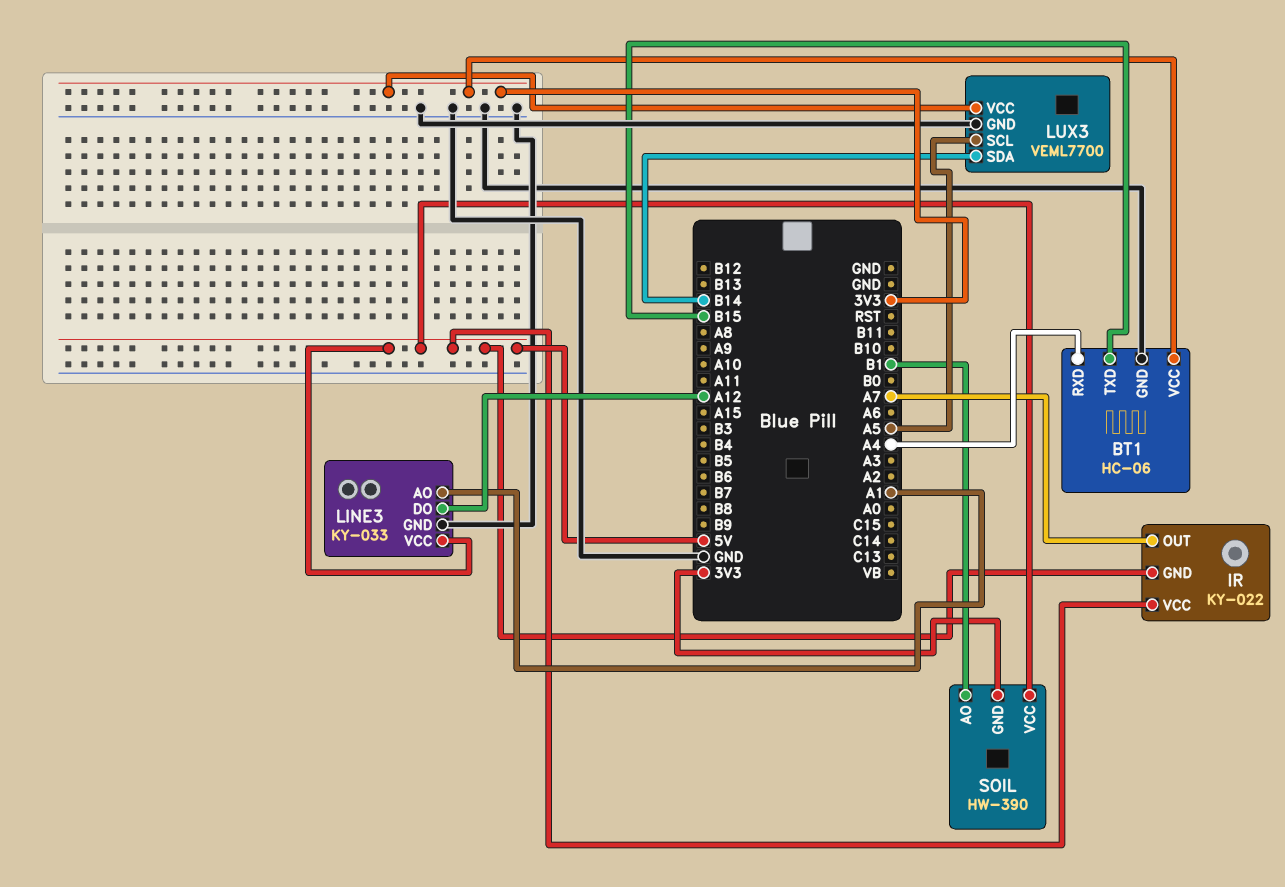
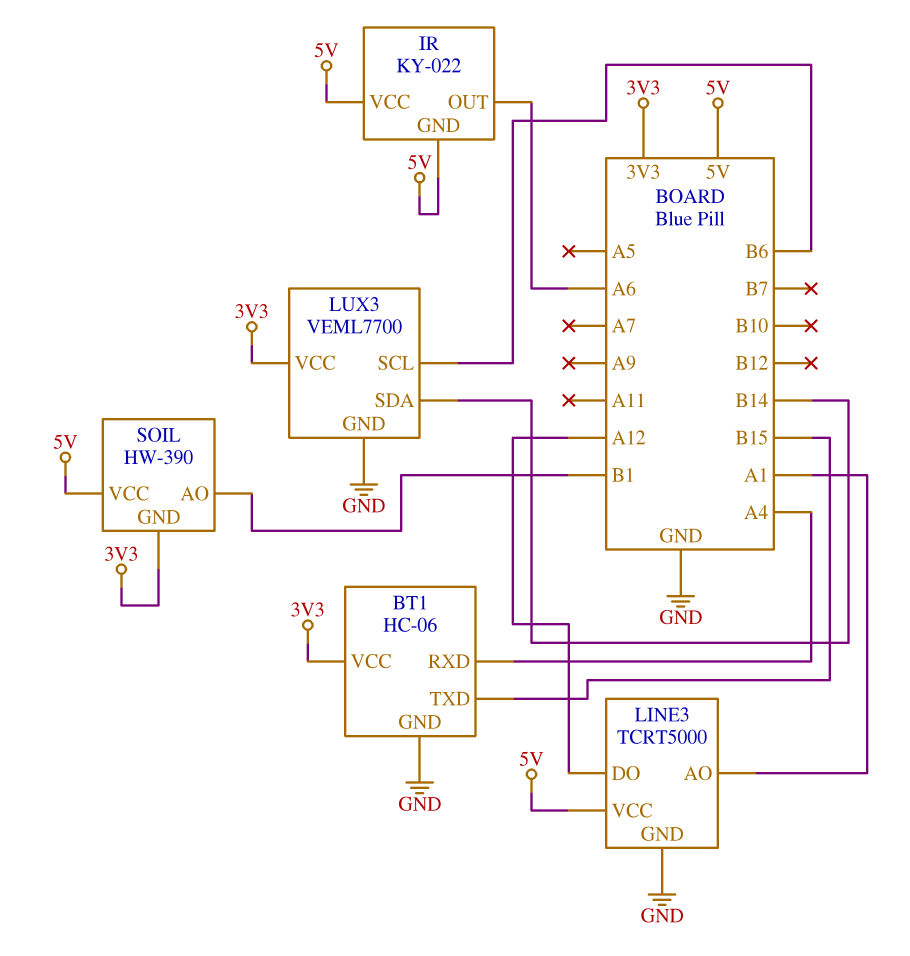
IR pin OUT: A7 -> A6
LINE3: KY-033 -> TCRT5000
LUX3 pin SCL: A5 -> B6

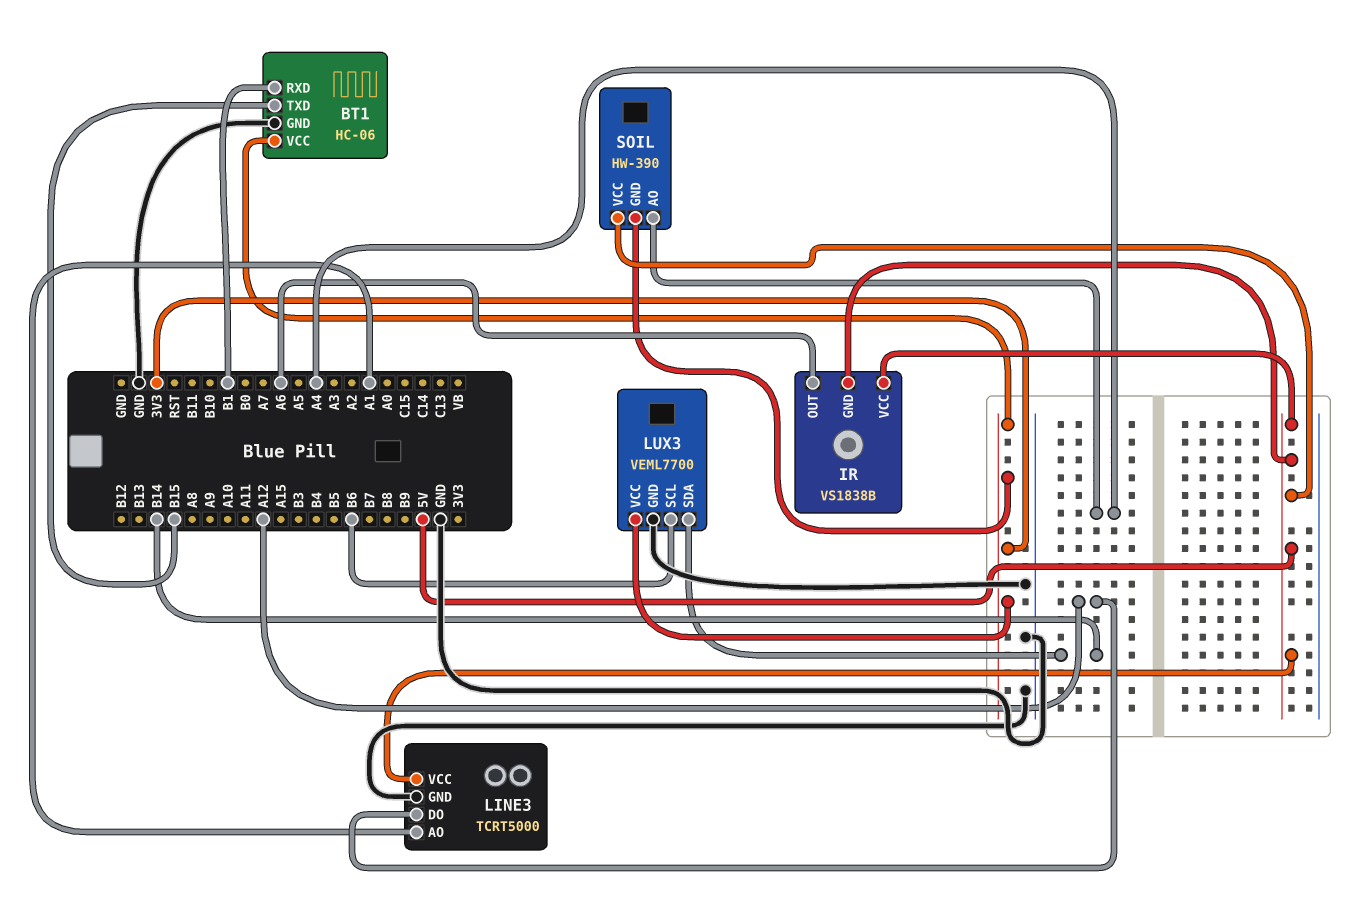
BT1 pin RXD: A4 -> B1
IR: KY-022 -> VS1838B
SOIL pin AO: B1 -> A4

